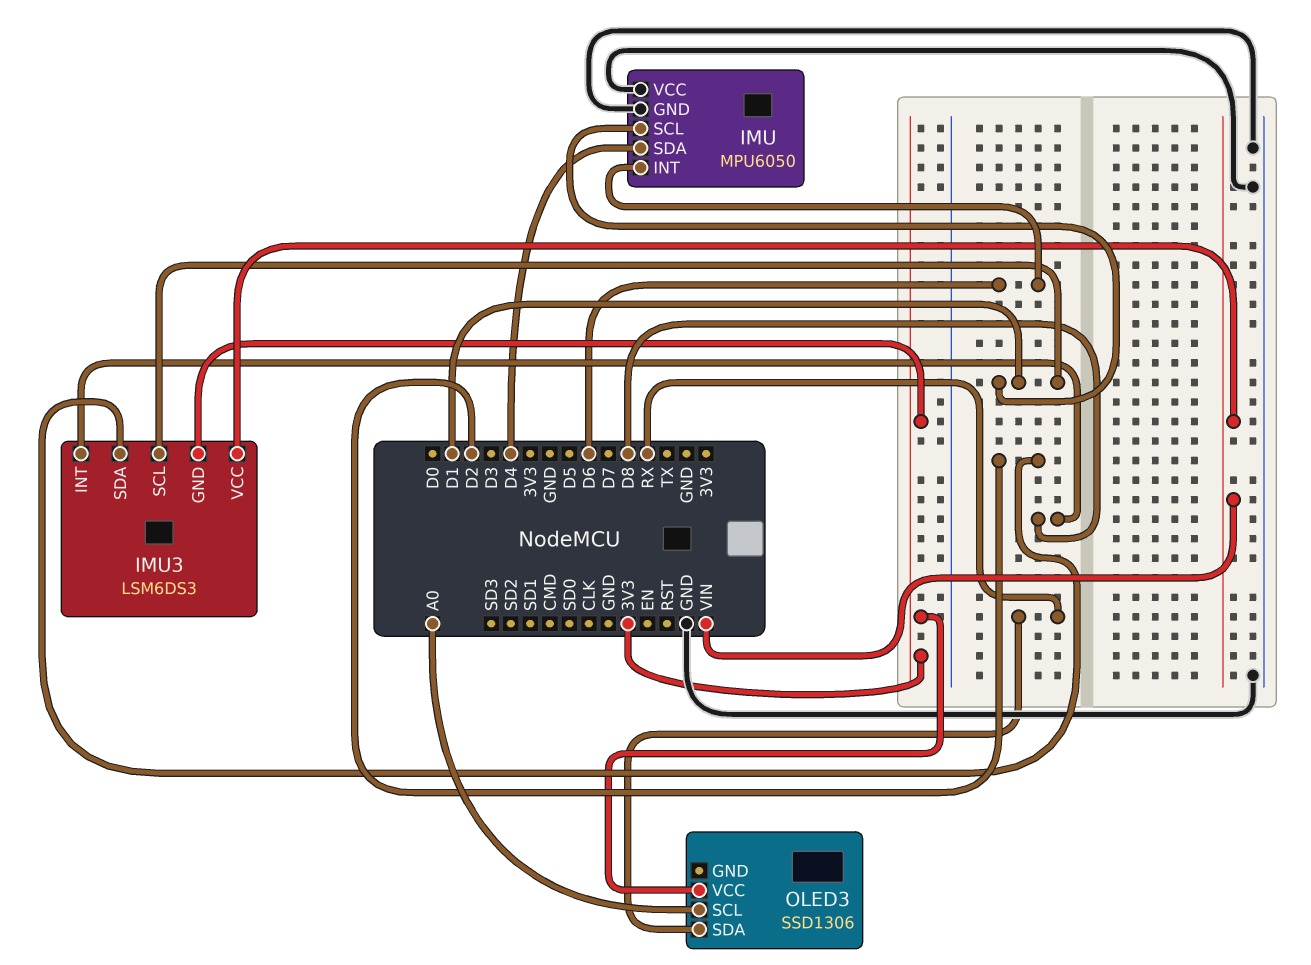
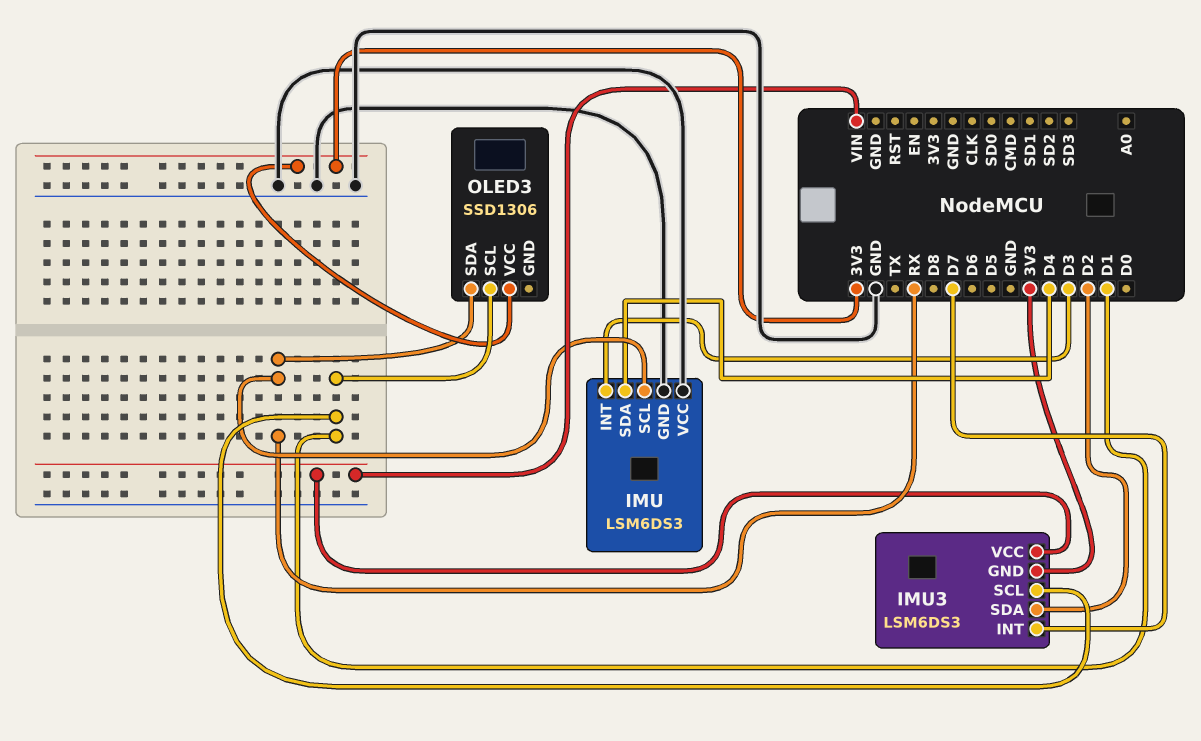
IMU: MPU6050 -> LSM6DS3
IMU pin INT: D6 -> D3
IMU pin SCL: D1 -> RX
IMU3 pin INT: D8 -> D7
OLED3 pin SCL: A0 -> D1

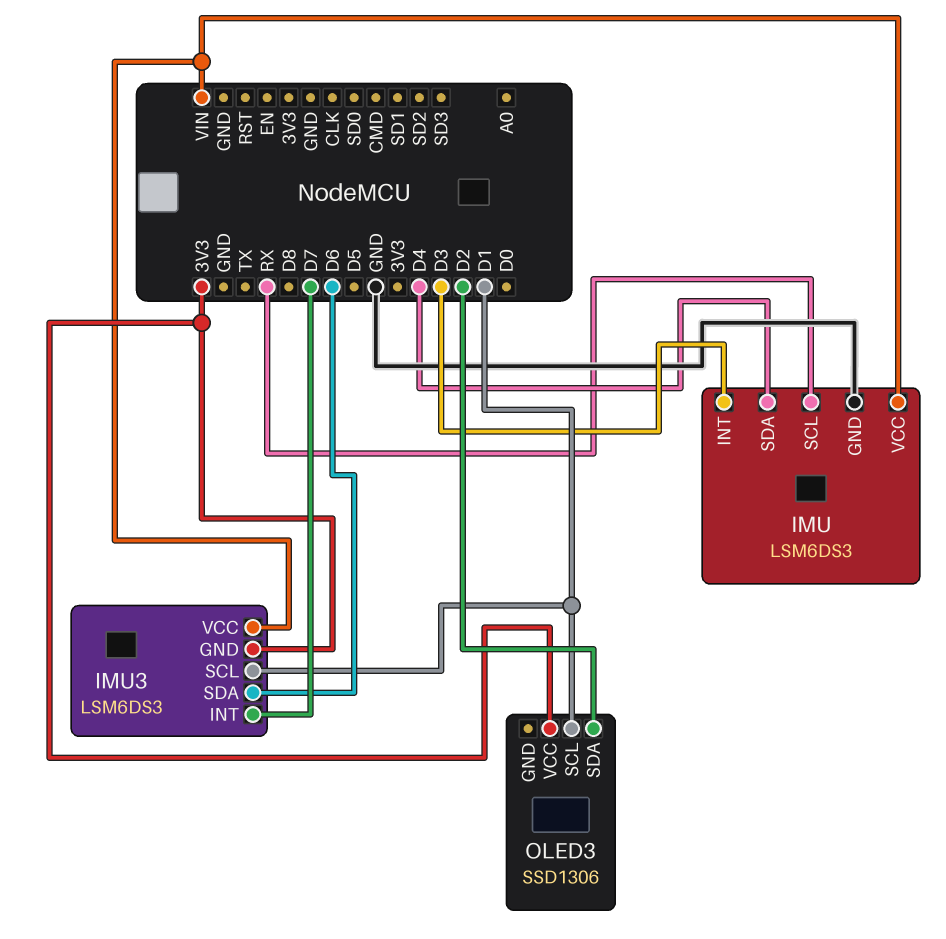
IMU pin VCC: GND -> VIN
IMU3 pin SDA: D2 -> D6
OLED3 pin SDA: RX -> D2

